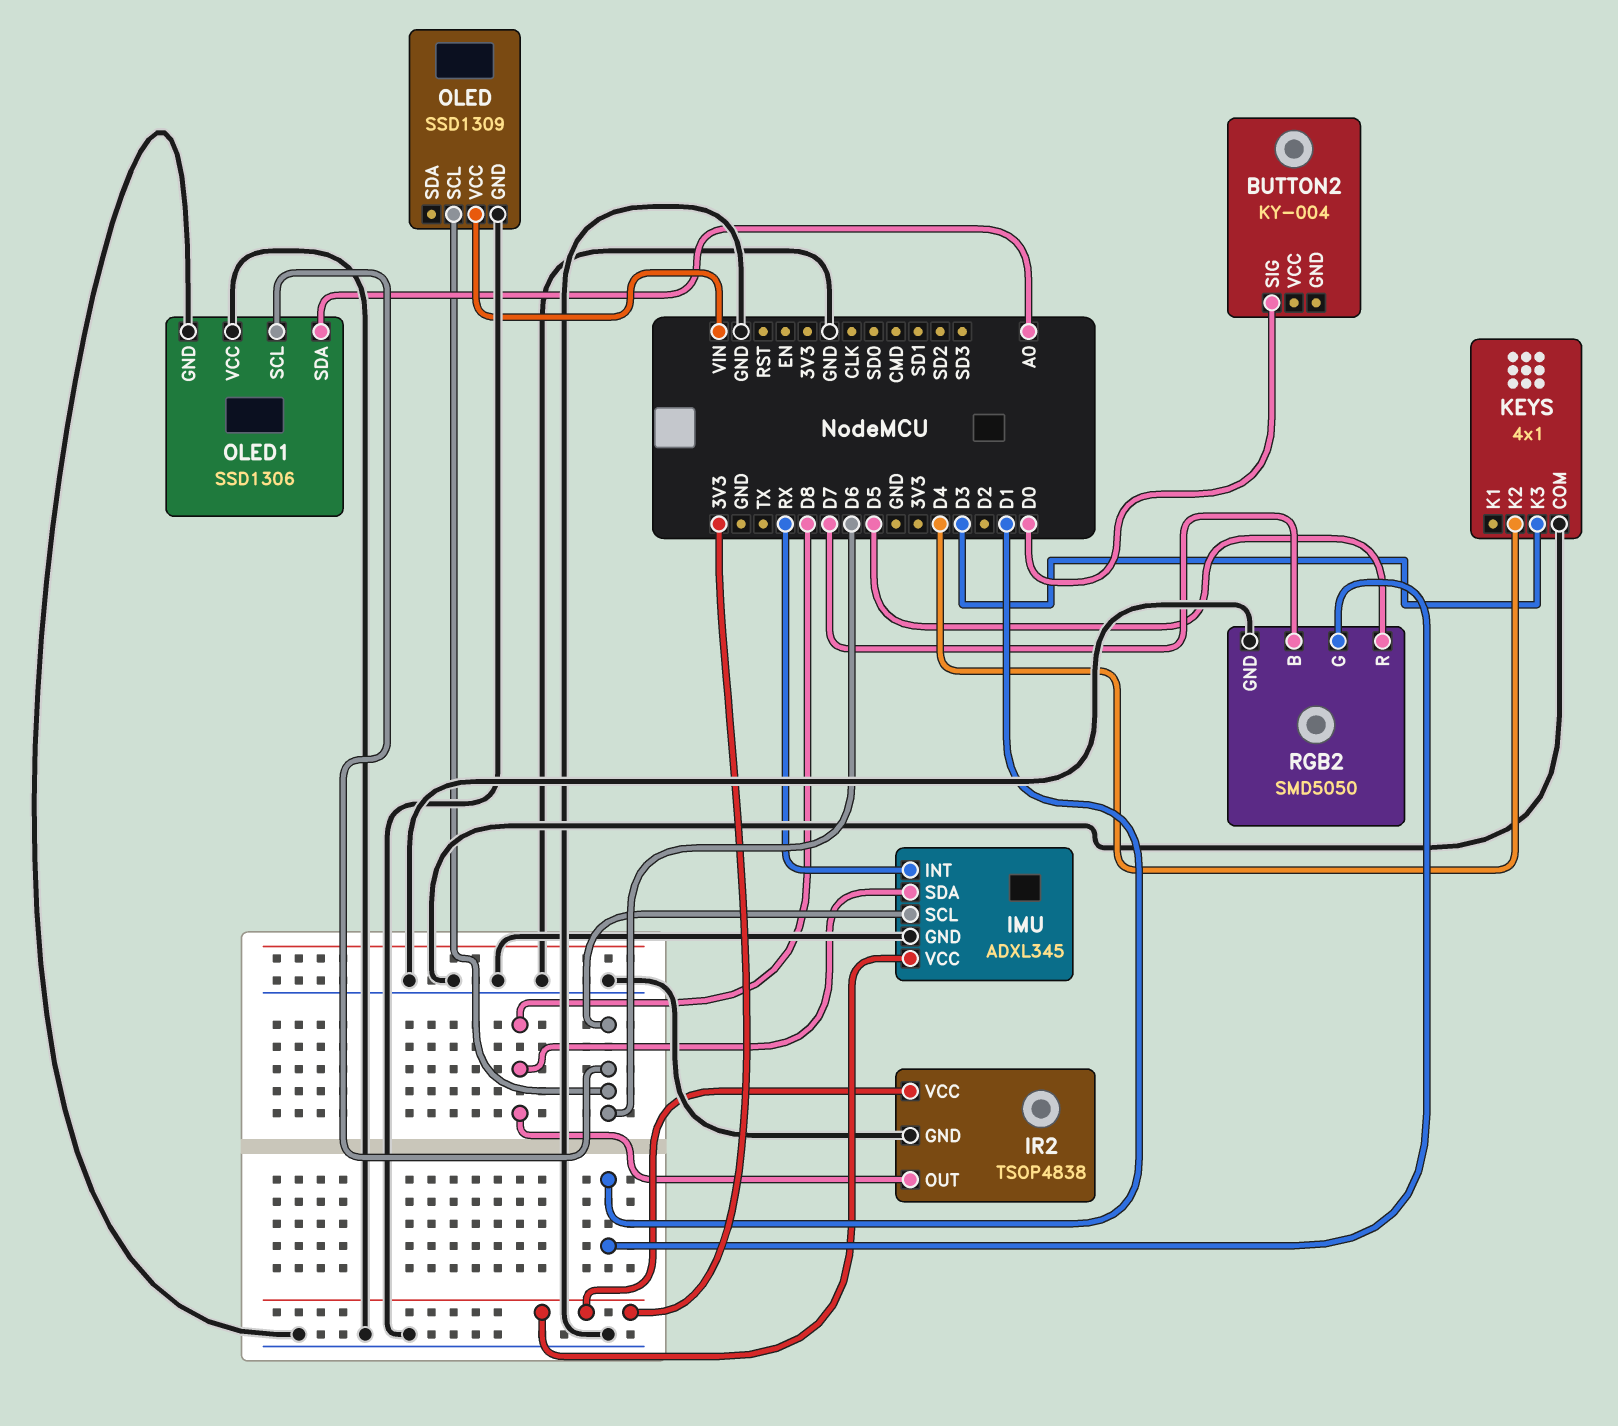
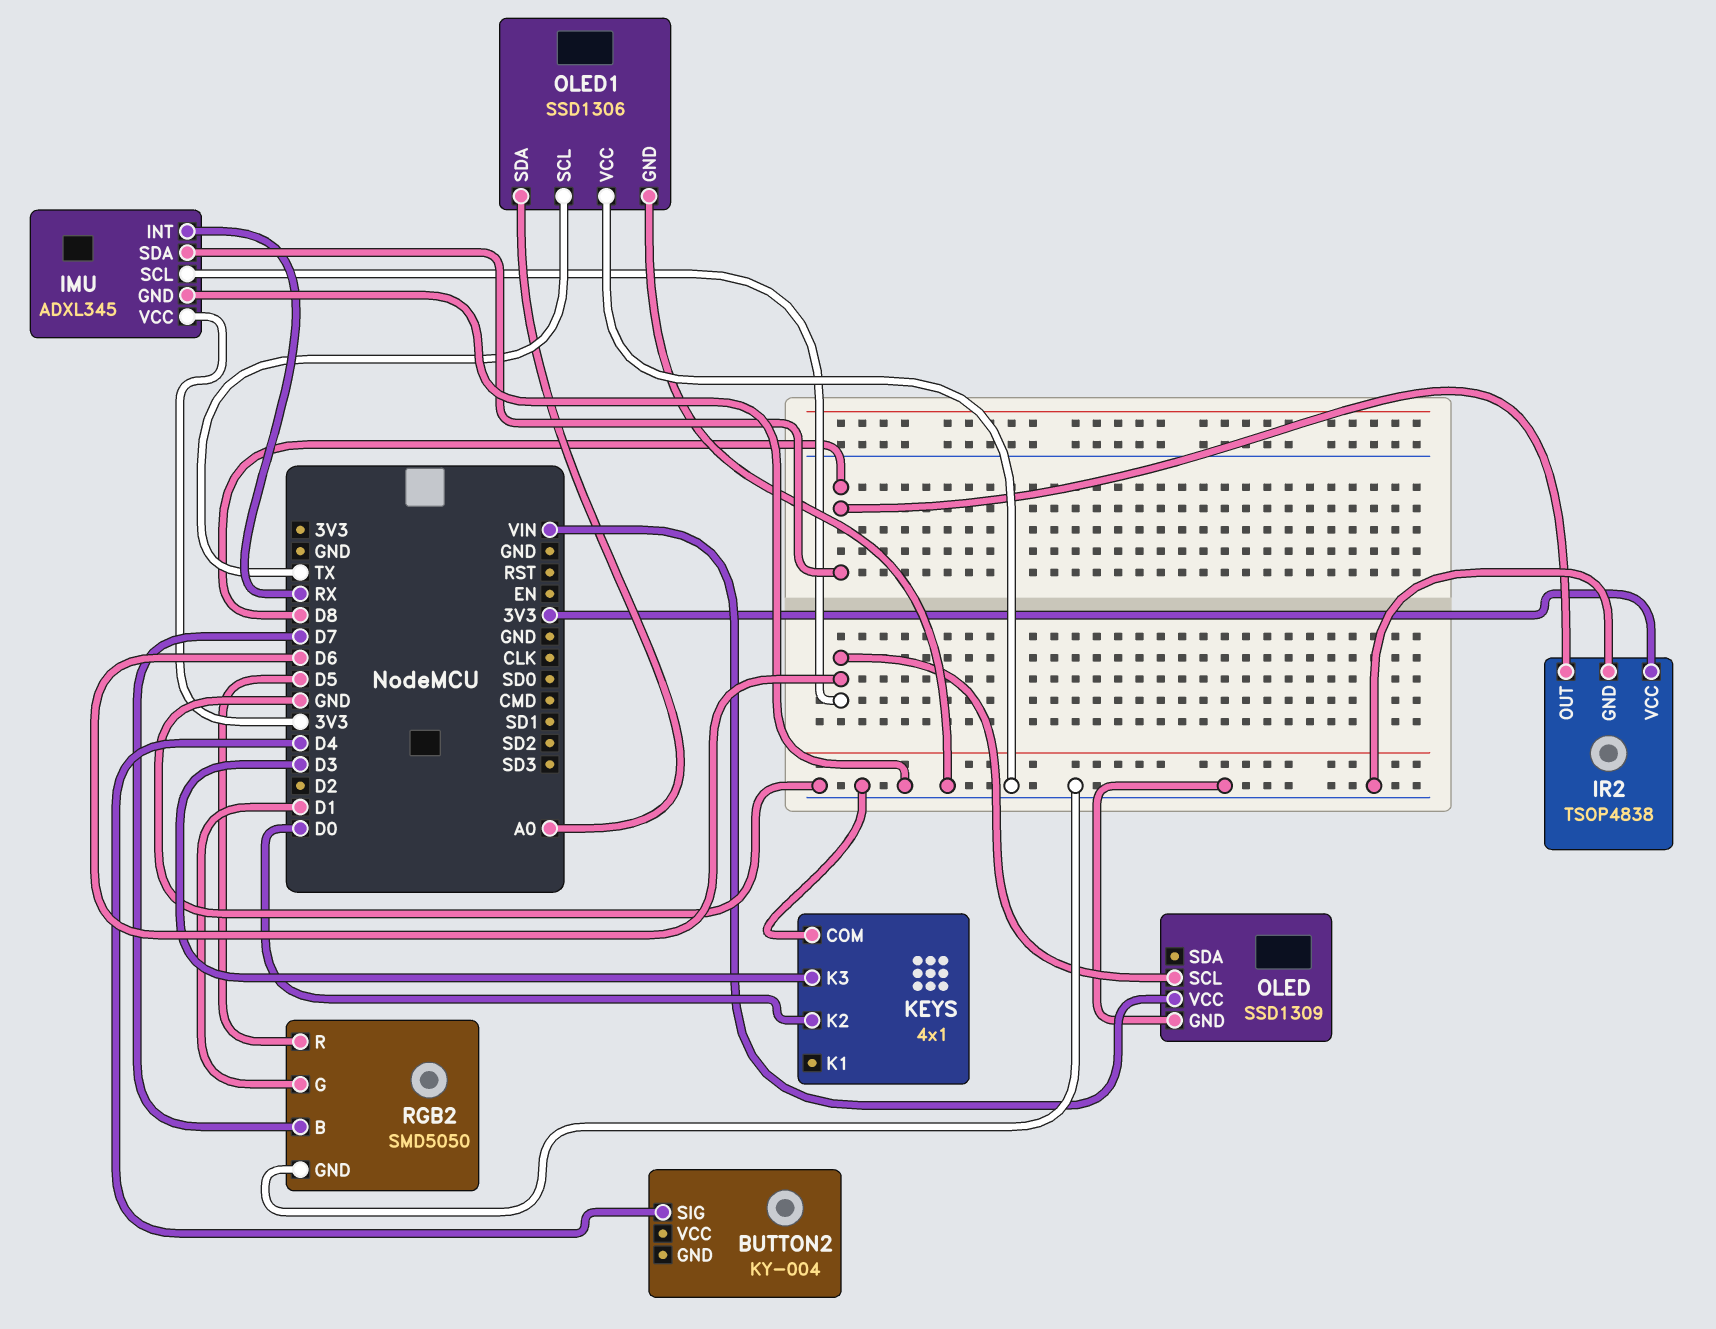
BUTTON2 pin SIG: D0 -> D4
KEYS pin K2: D4 -> D0
OLED1 pin SCL: D6 -> TX

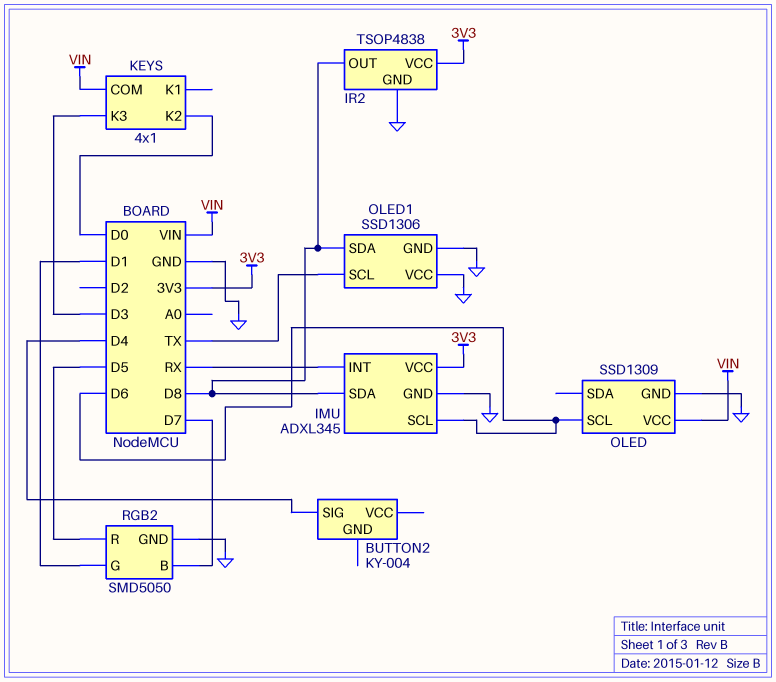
KEYS pin COM: GND -> VIN
OLED1 pin SDA: A0 -> D8

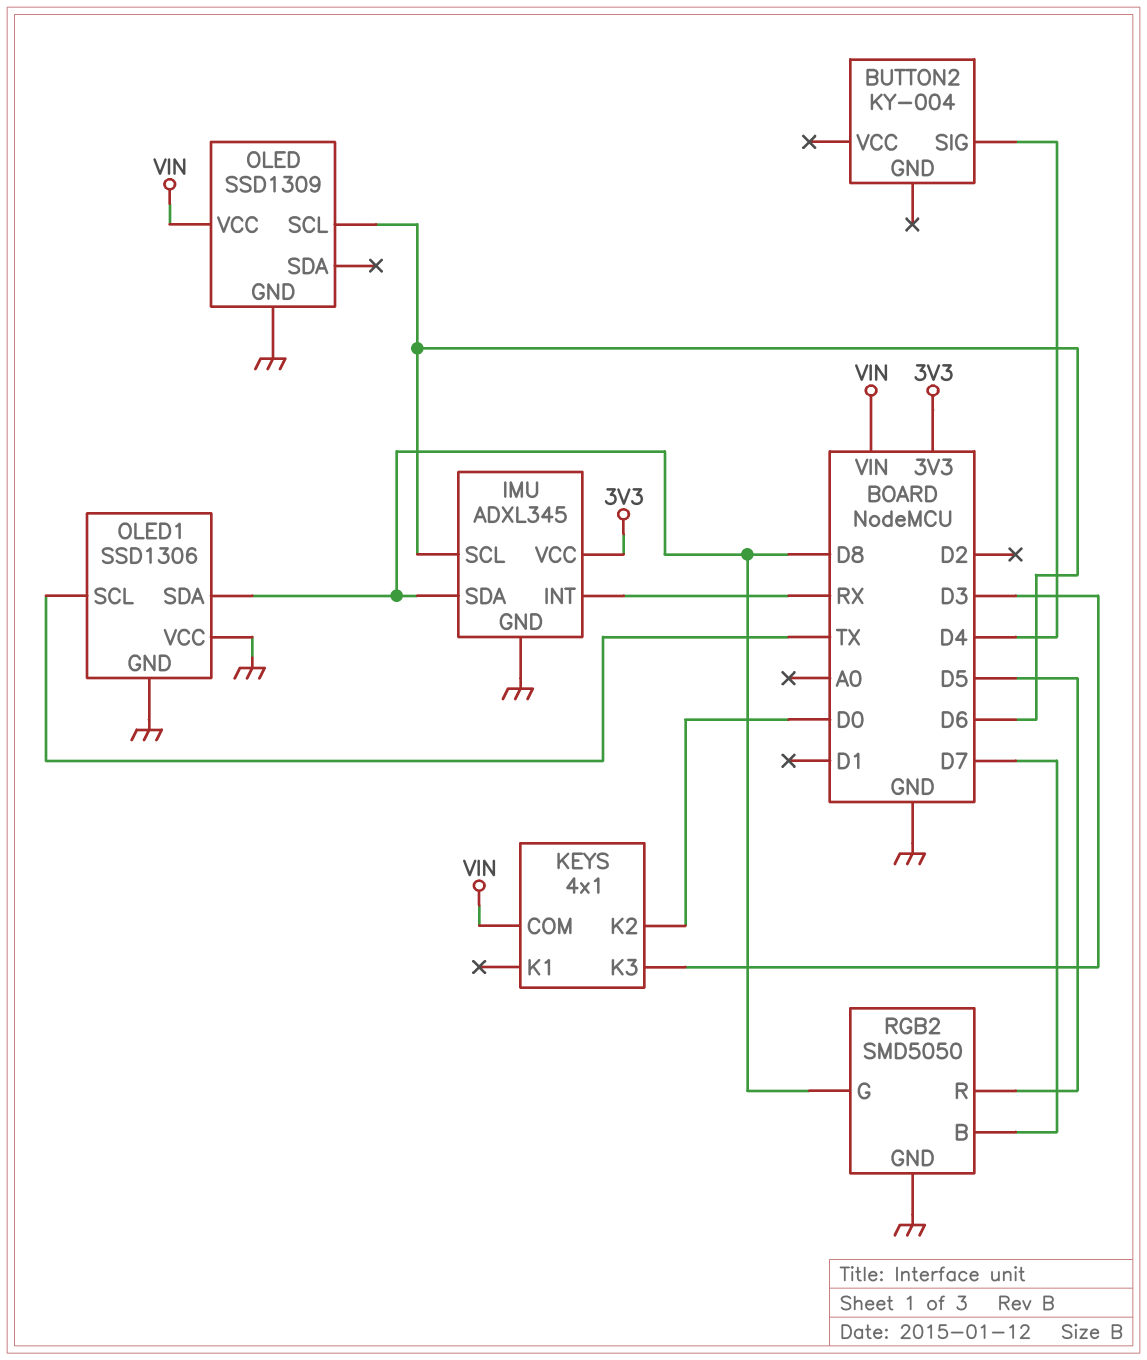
IR2: TSOP4838 -> none
IR2 pin GND: GND -> none
IR2 pin OUT: D8 -> none
IR2 pin VCC: 3V3 -> none
RGB2 pin G: D1 -> D8

